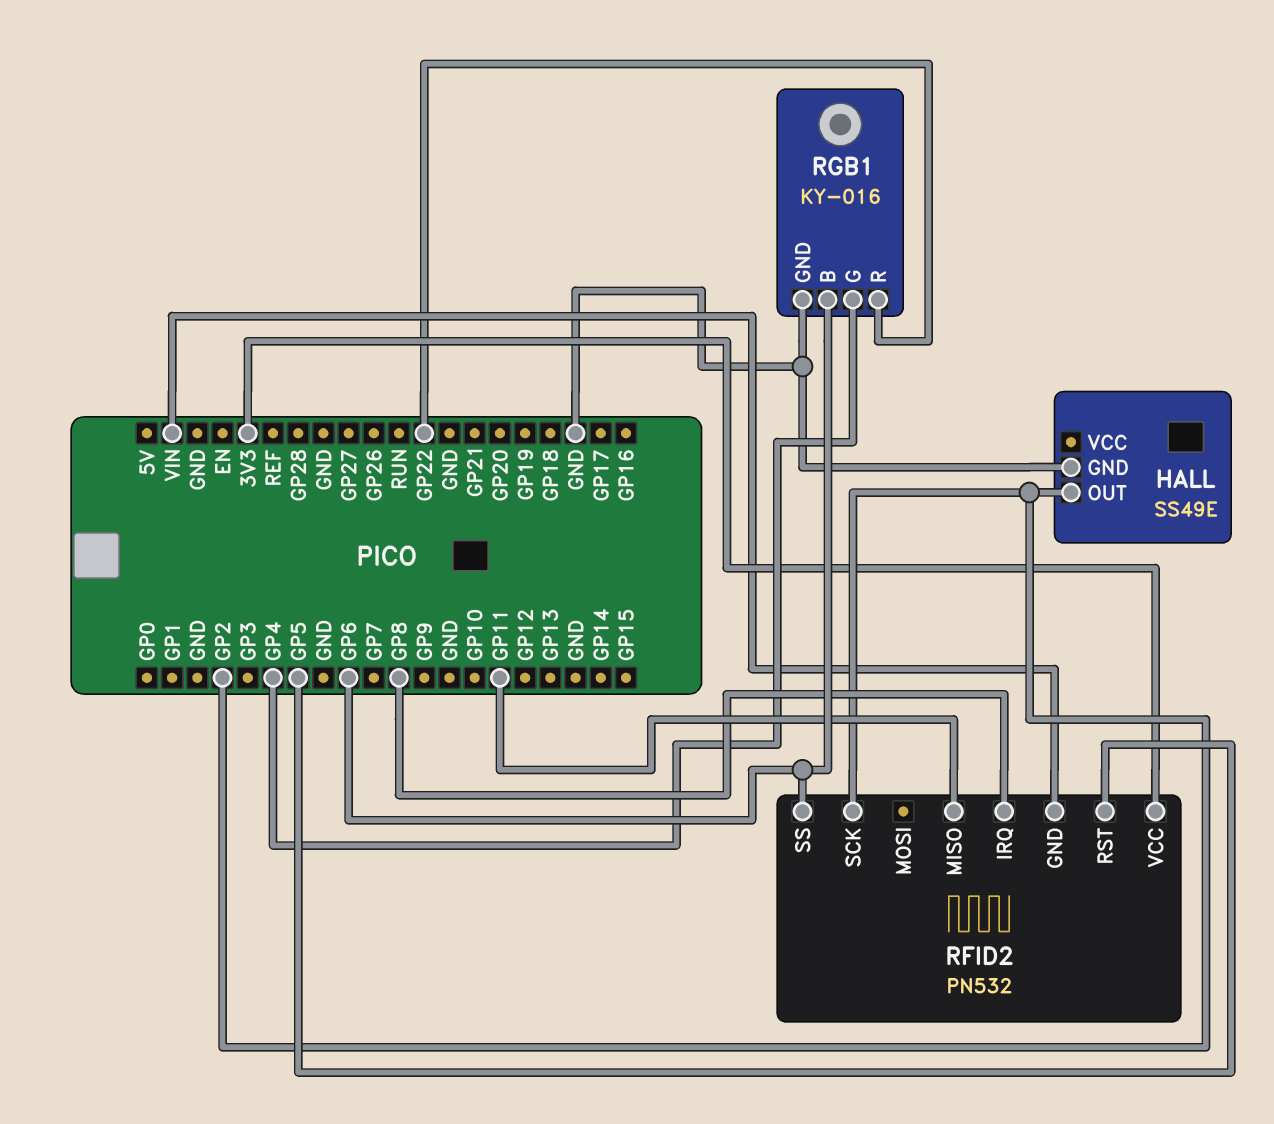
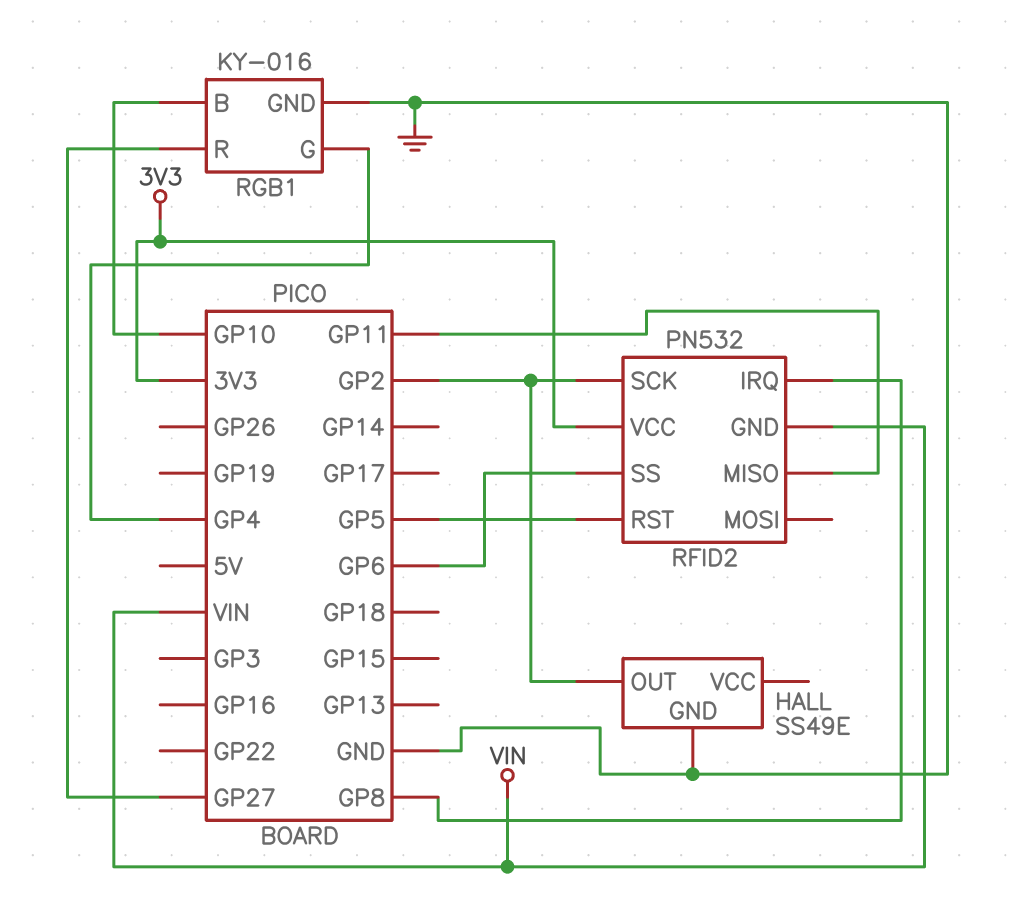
RGB1 pin B: GP6 -> GP10
RGB1 pin R: GP22 -> GP27

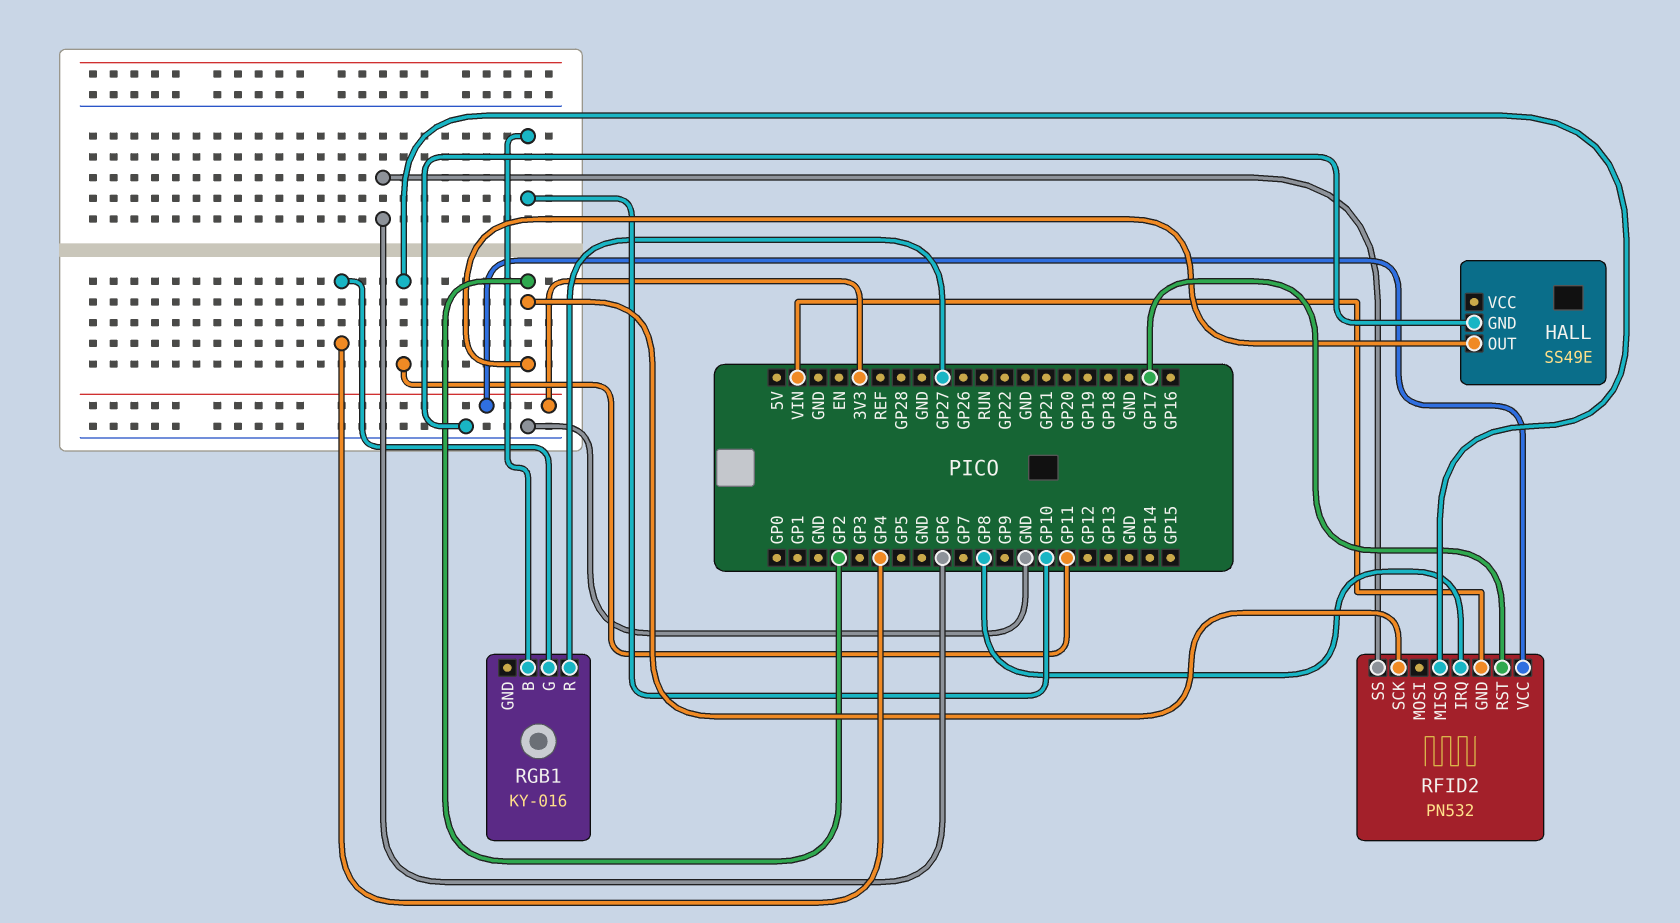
RFID2 pin RST: GP5 -> GP17
RGB1 pin GND: GND -> none

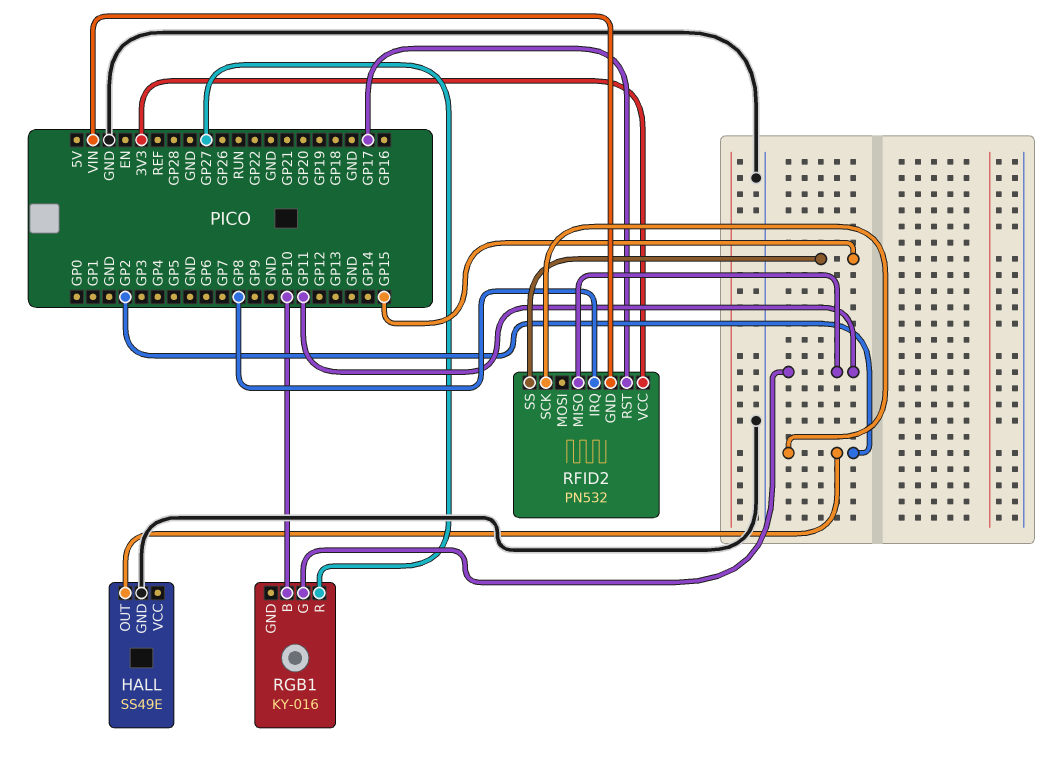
RFID2 pin SS: GP6 -> GP15
RGB1 pin G: GP4 -> GP11

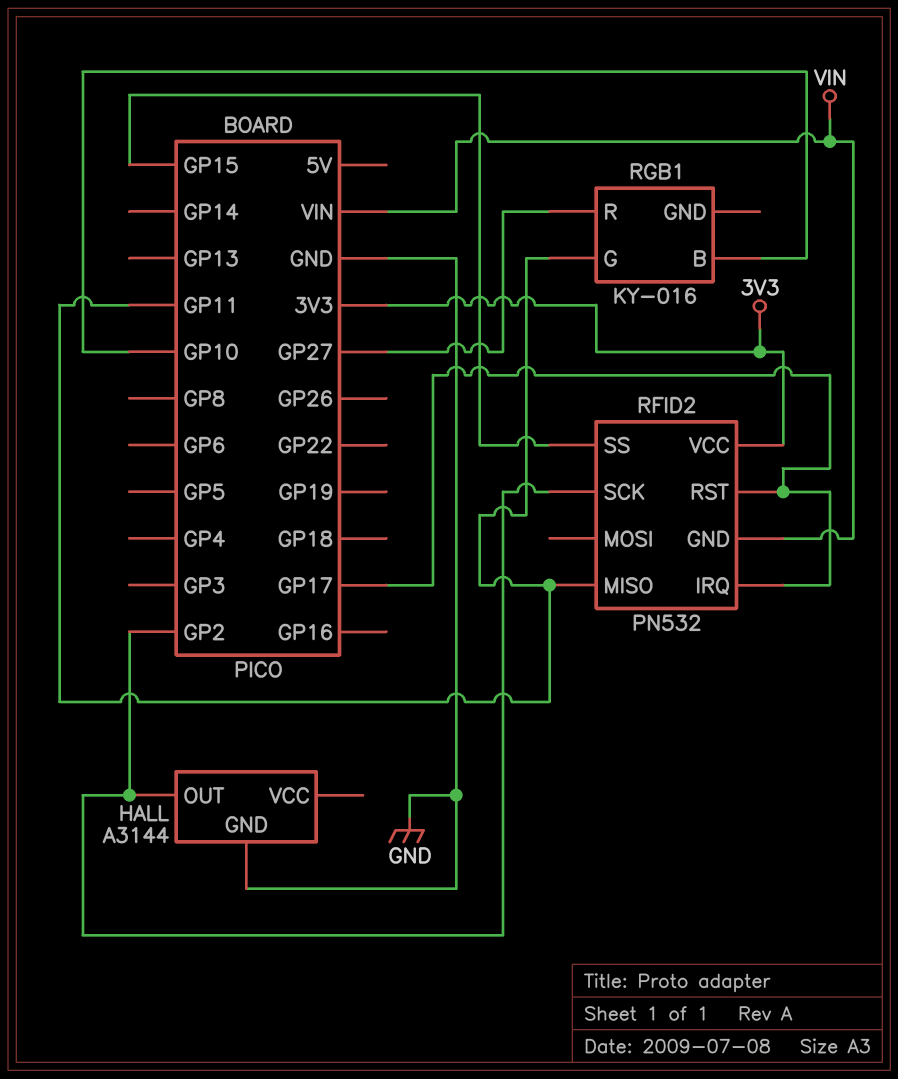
HALL: SS49E -> A3144
RFID2 pin IRQ: GP8 -> GP17

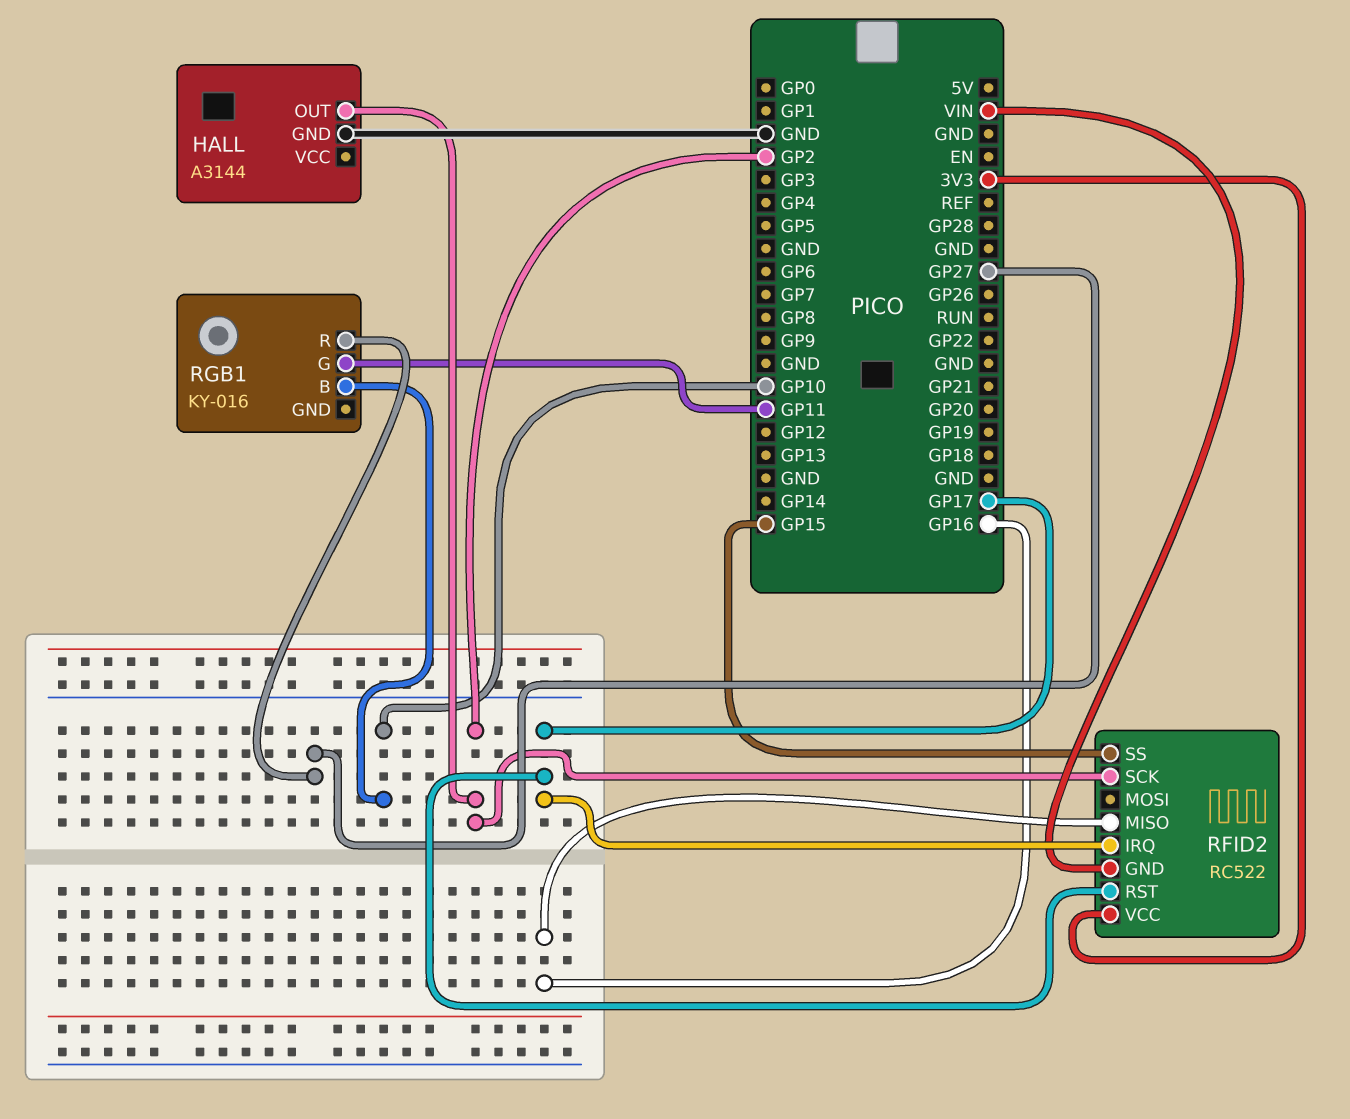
RFID2: PN532 -> RC522
RFID2 pin MISO: GP11 -> GP16

